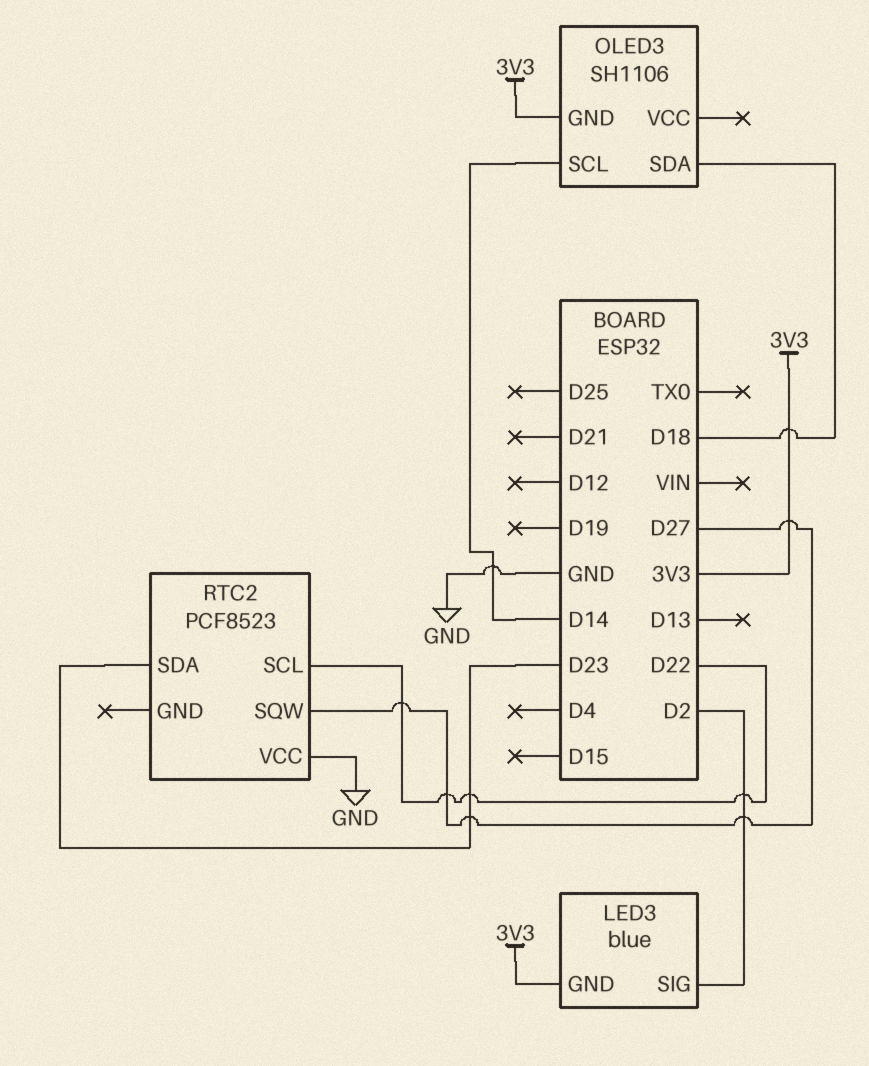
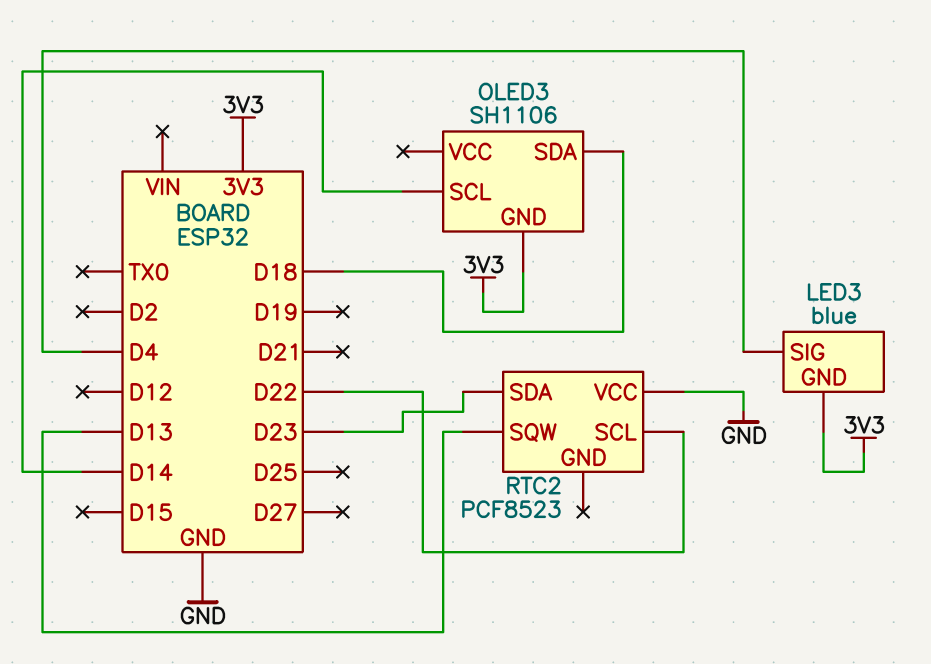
LED3 pin SIG: D2 -> D4
RTC2 pin SQW: D27 -> D13

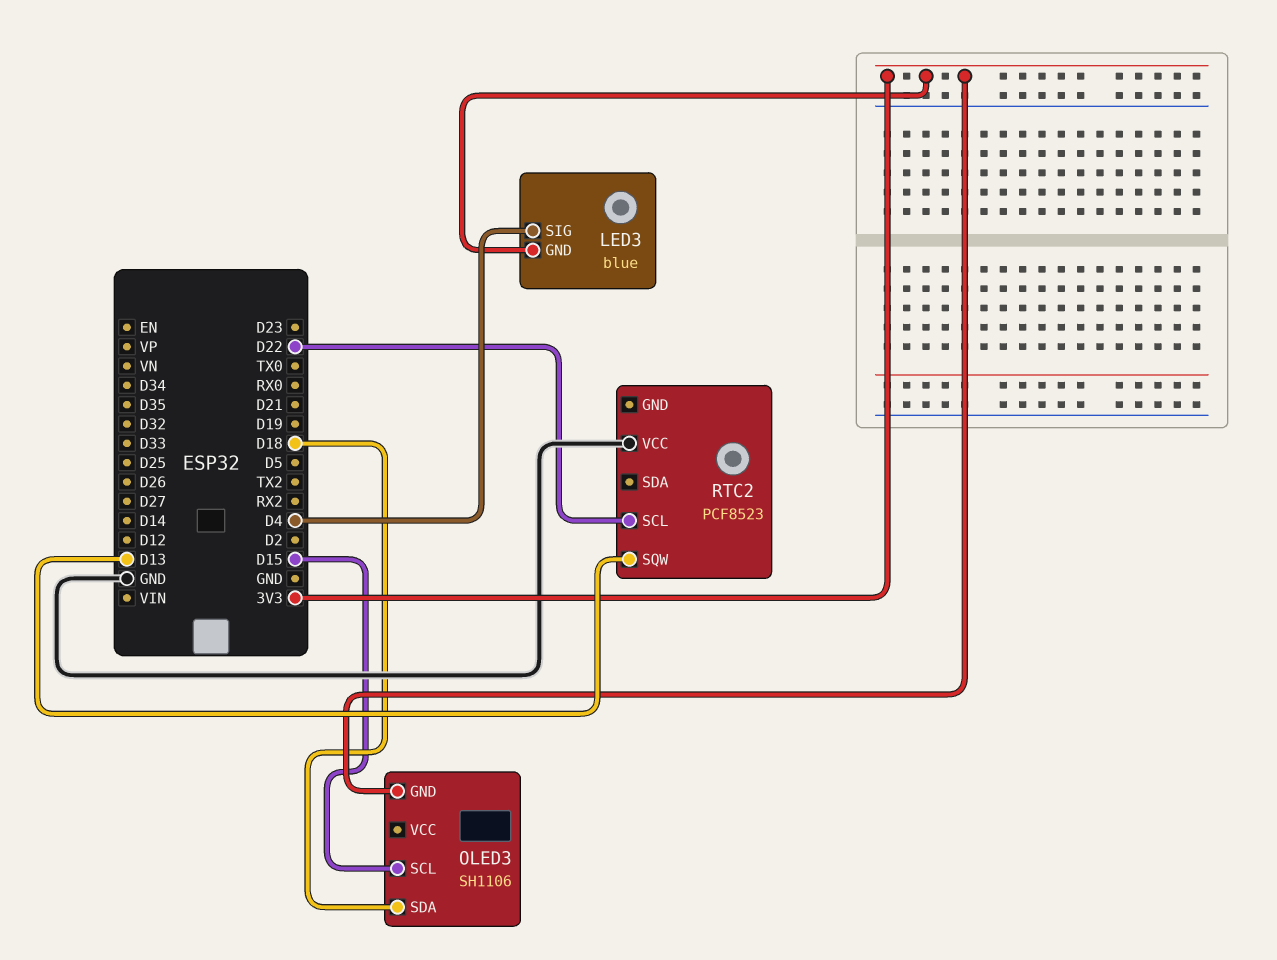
OLED3 pin SCL: D14 -> D15
RTC2 pin SDA: D23 -> none

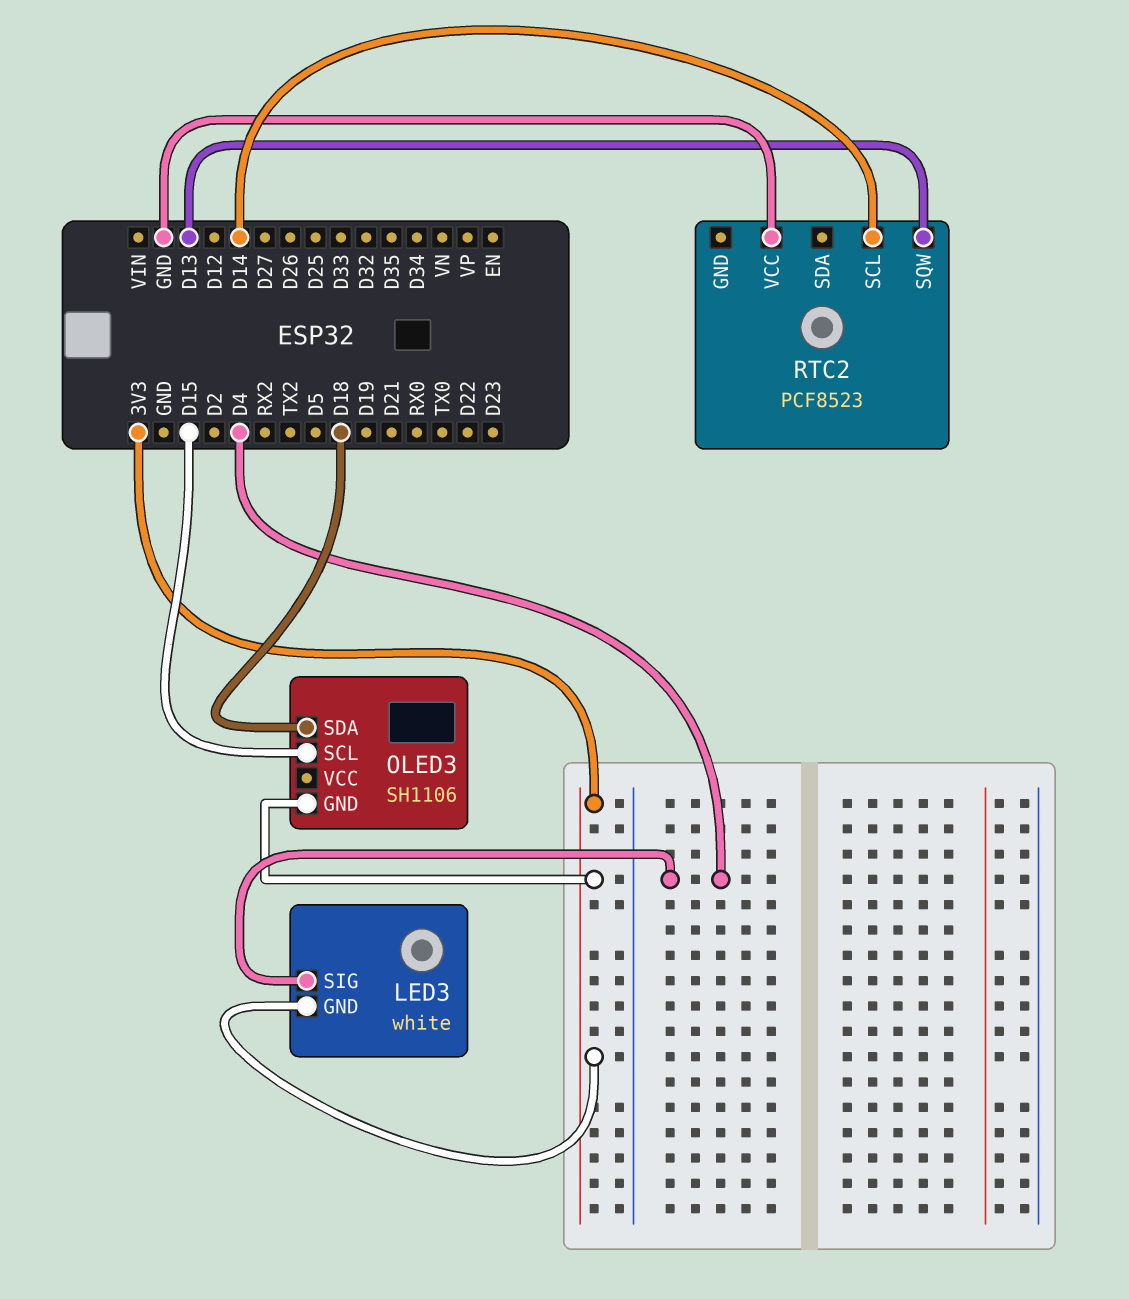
LED3: blue -> white
RTC2 pin SCL: D22 -> D14

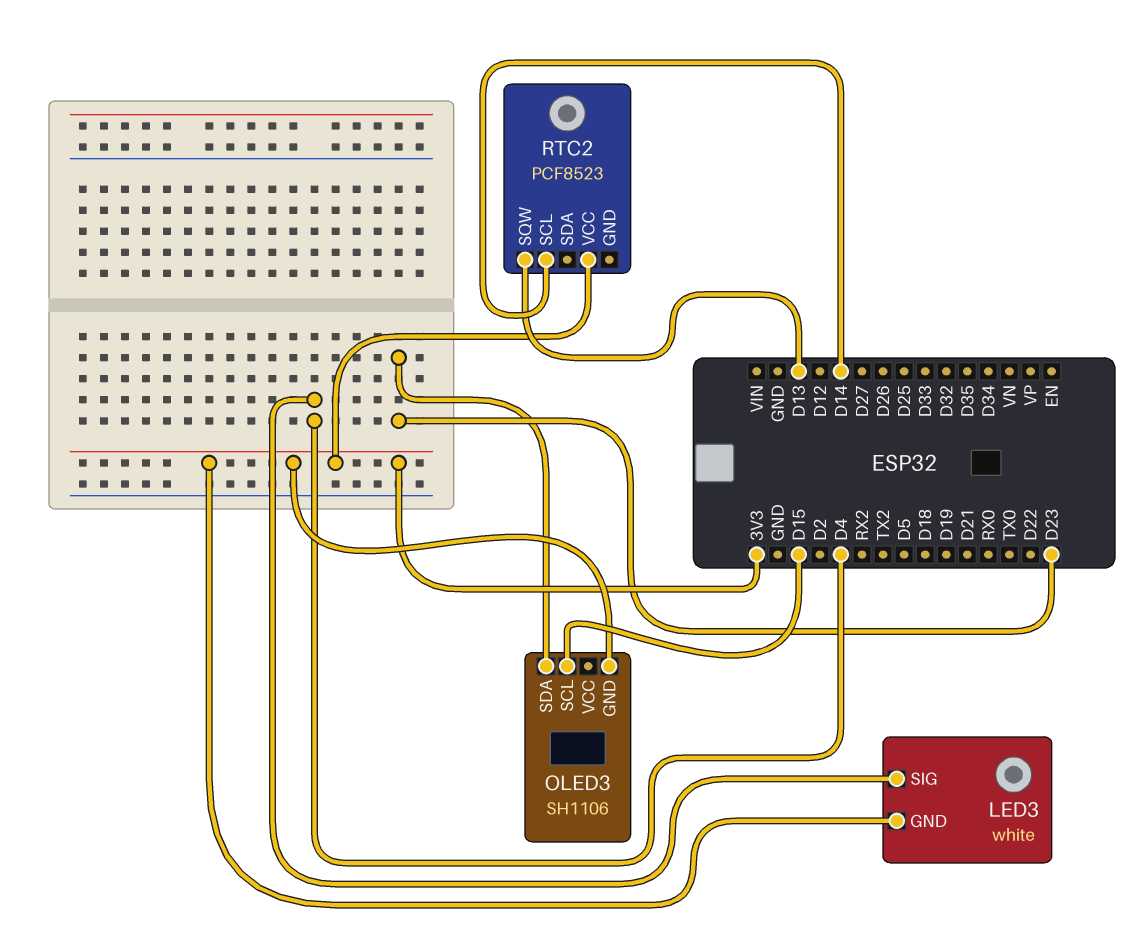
OLED3 pin SDA: D18 -> D23
RTC2 pin VCC: GND -> 3V3

